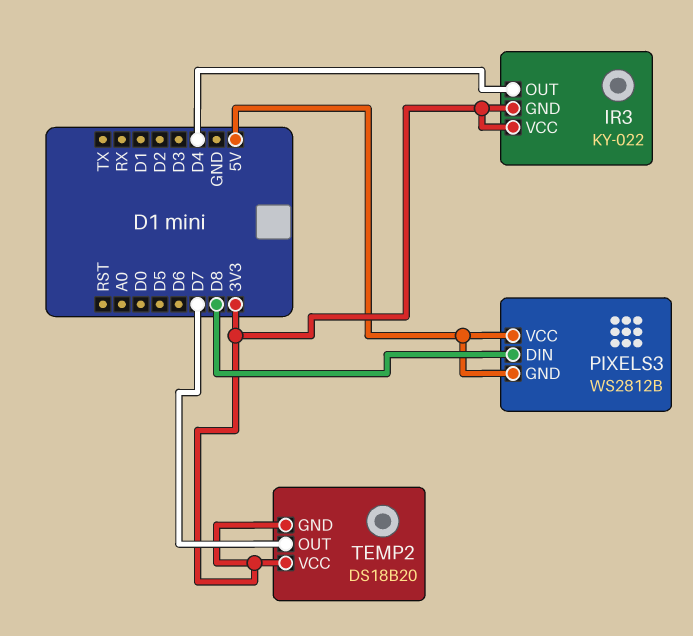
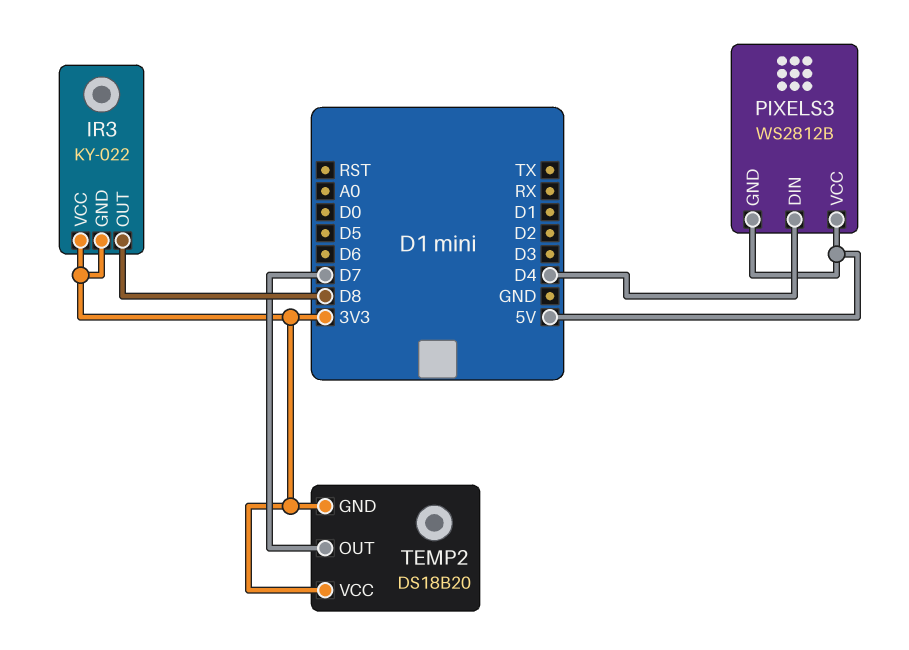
IR3 pin OUT: D4 -> D8
PIXELS3 pin DIN: D8 -> D4

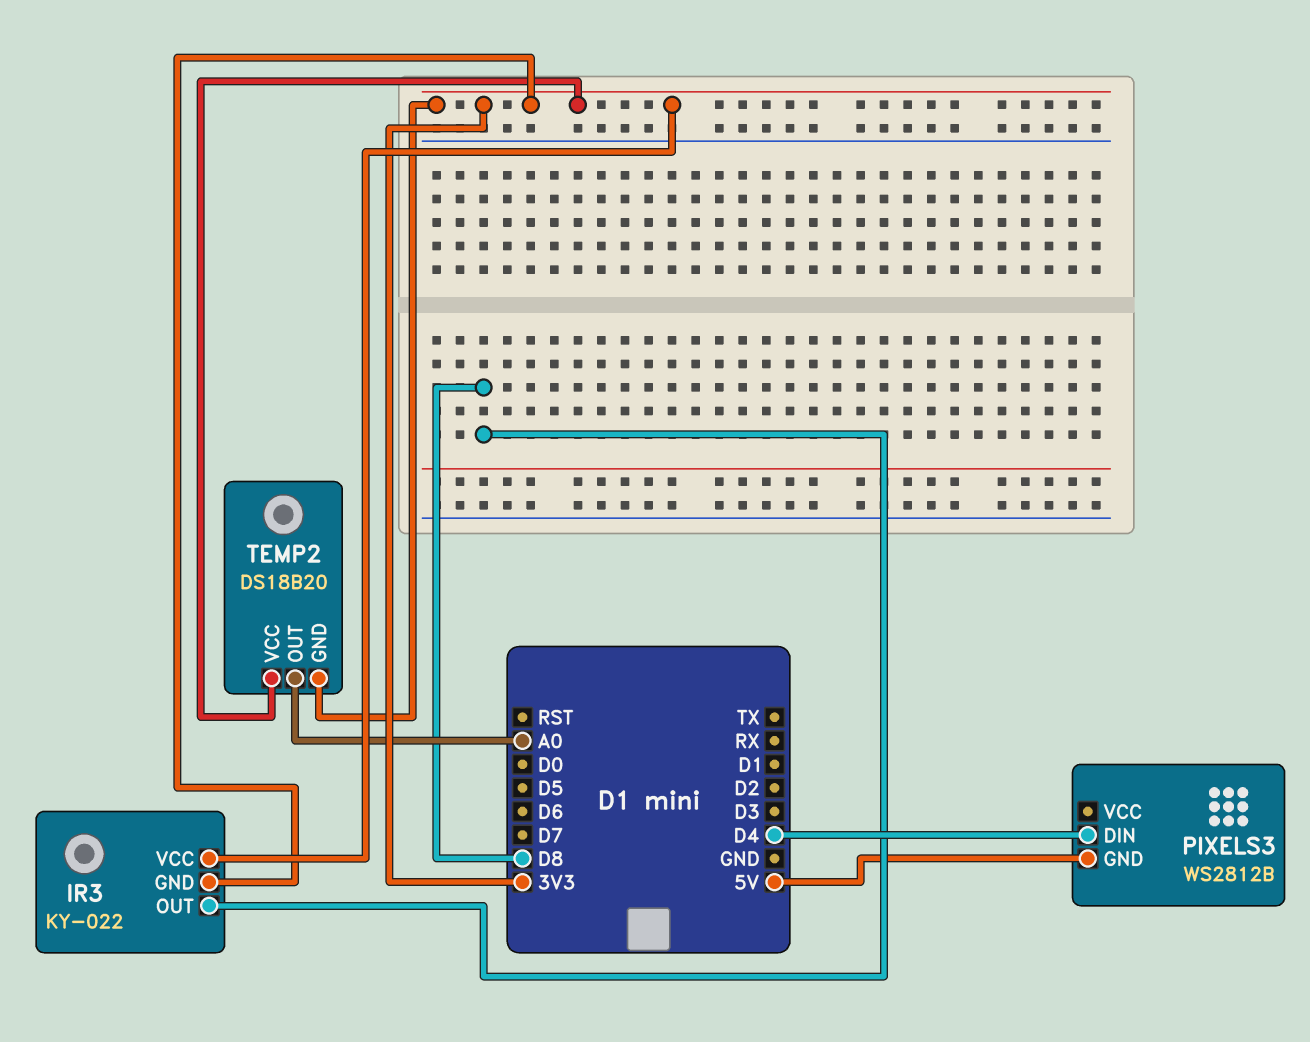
PIXELS3 pin VCC: 5V -> none
TEMP2 pin OUT: D7 -> A0

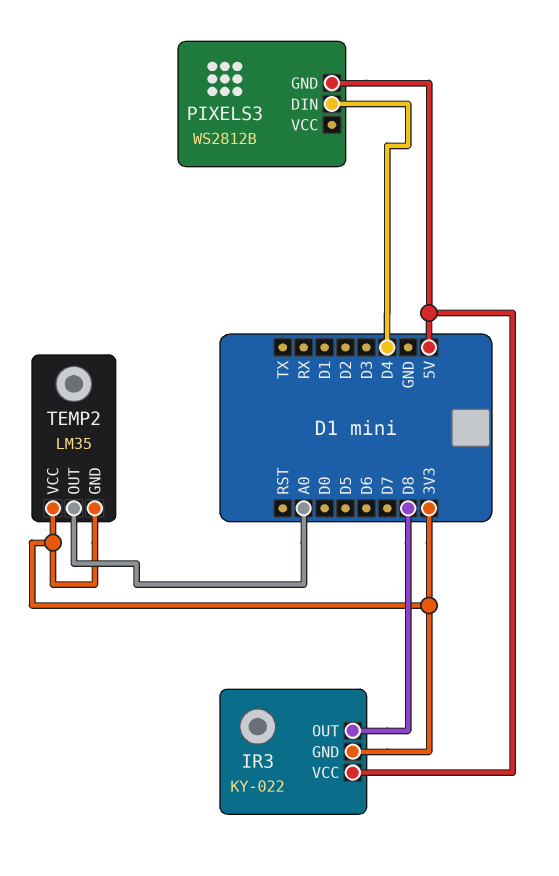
IR3 pin VCC: 3V3 -> 5V
TEMP2: DS18B20 -> LM35

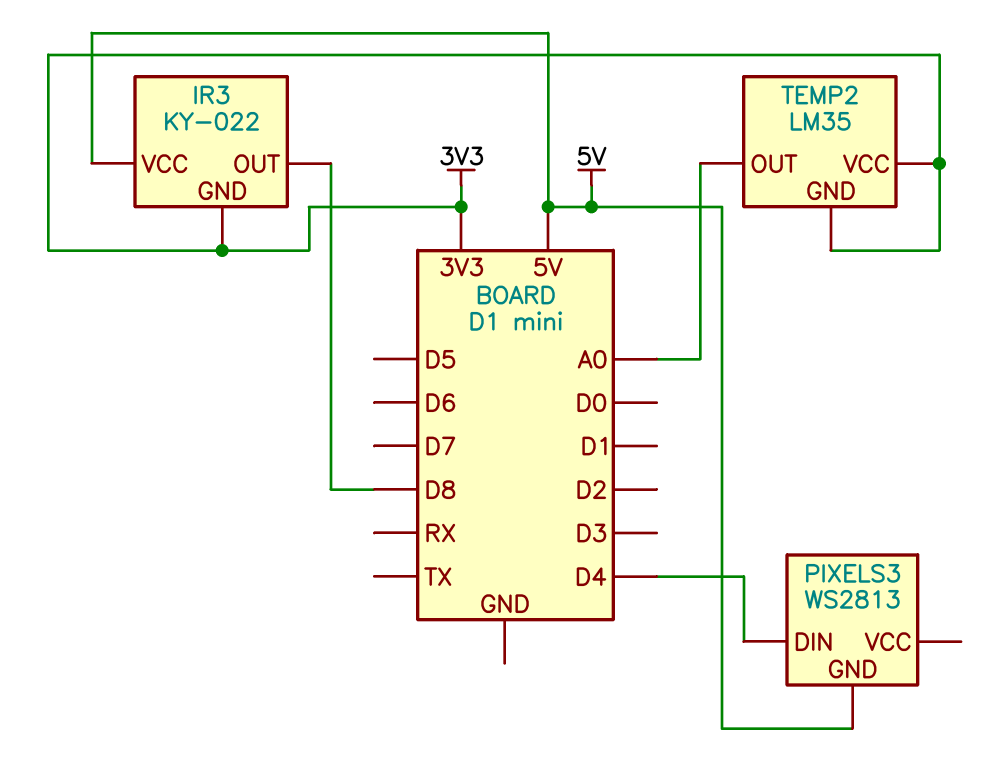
PIXELS3: WS2812B -> WS2813

